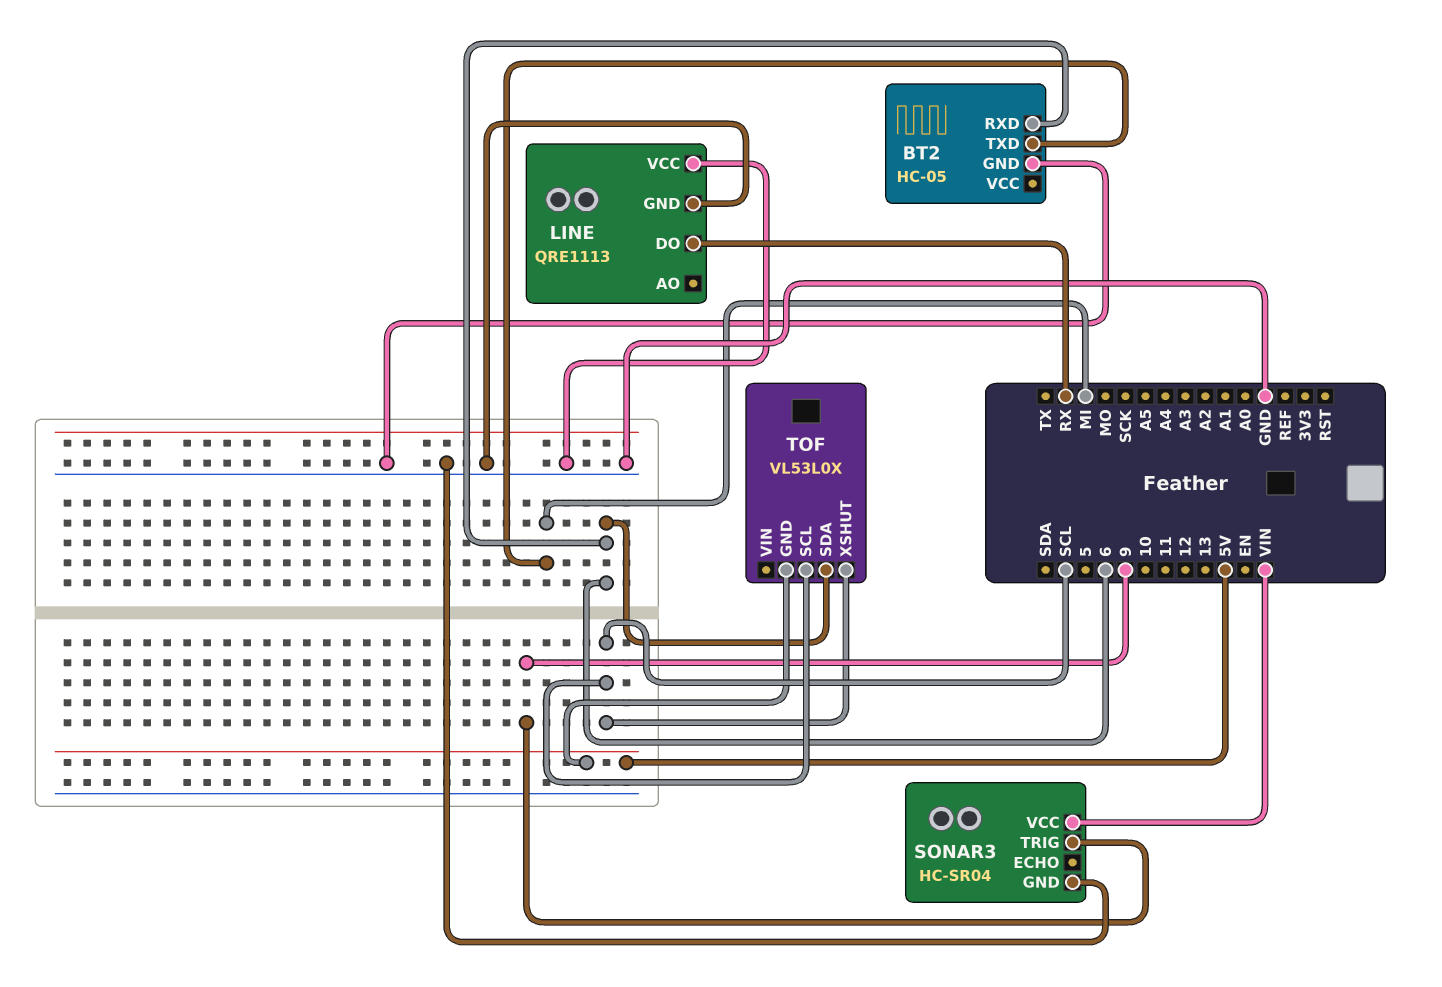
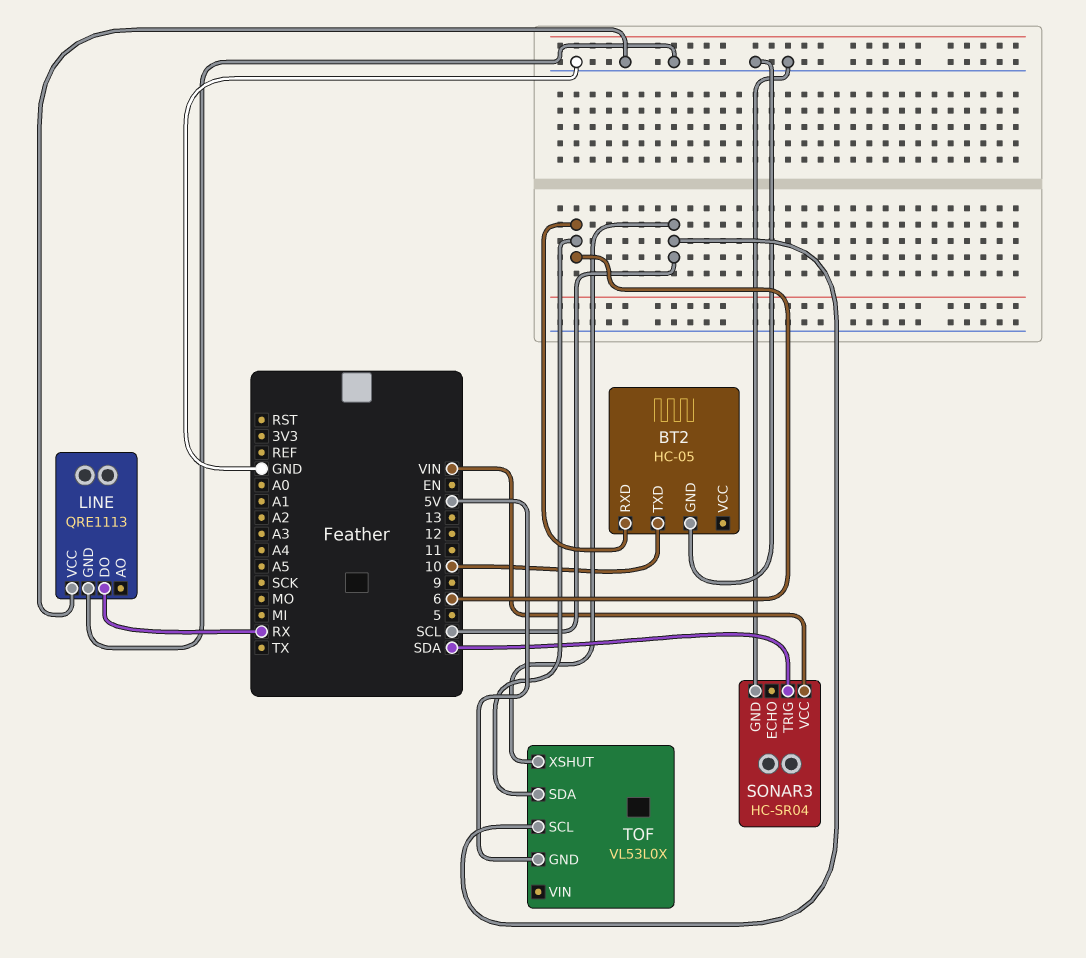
BT2 pin TXD: MI -> 10
SONAR3 pin TRIG: 9 -> SDA

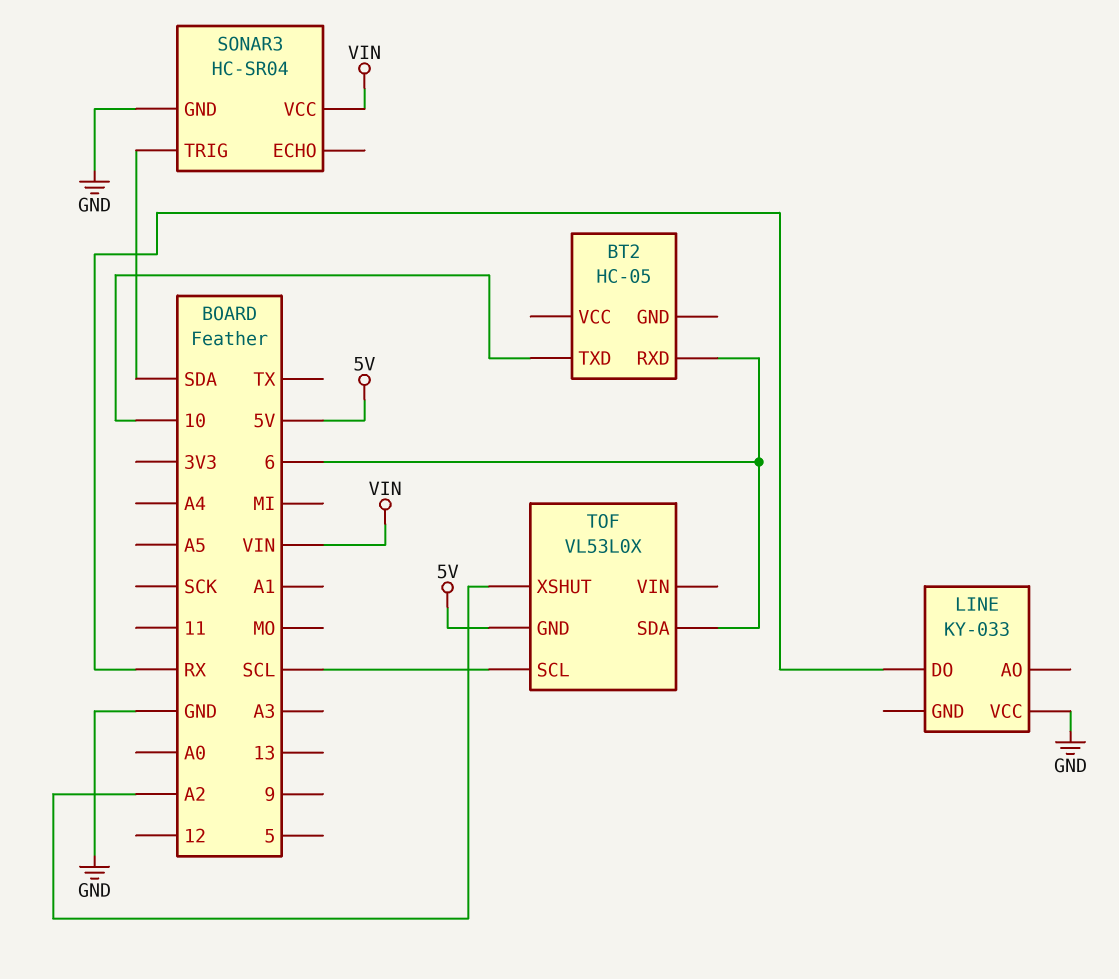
BT2 pin GND: GND -> none
LINE: QRE1113 -> KY-033
LINE pin GND: GND -> none
TOF pin XSHUT: SCL -> A2

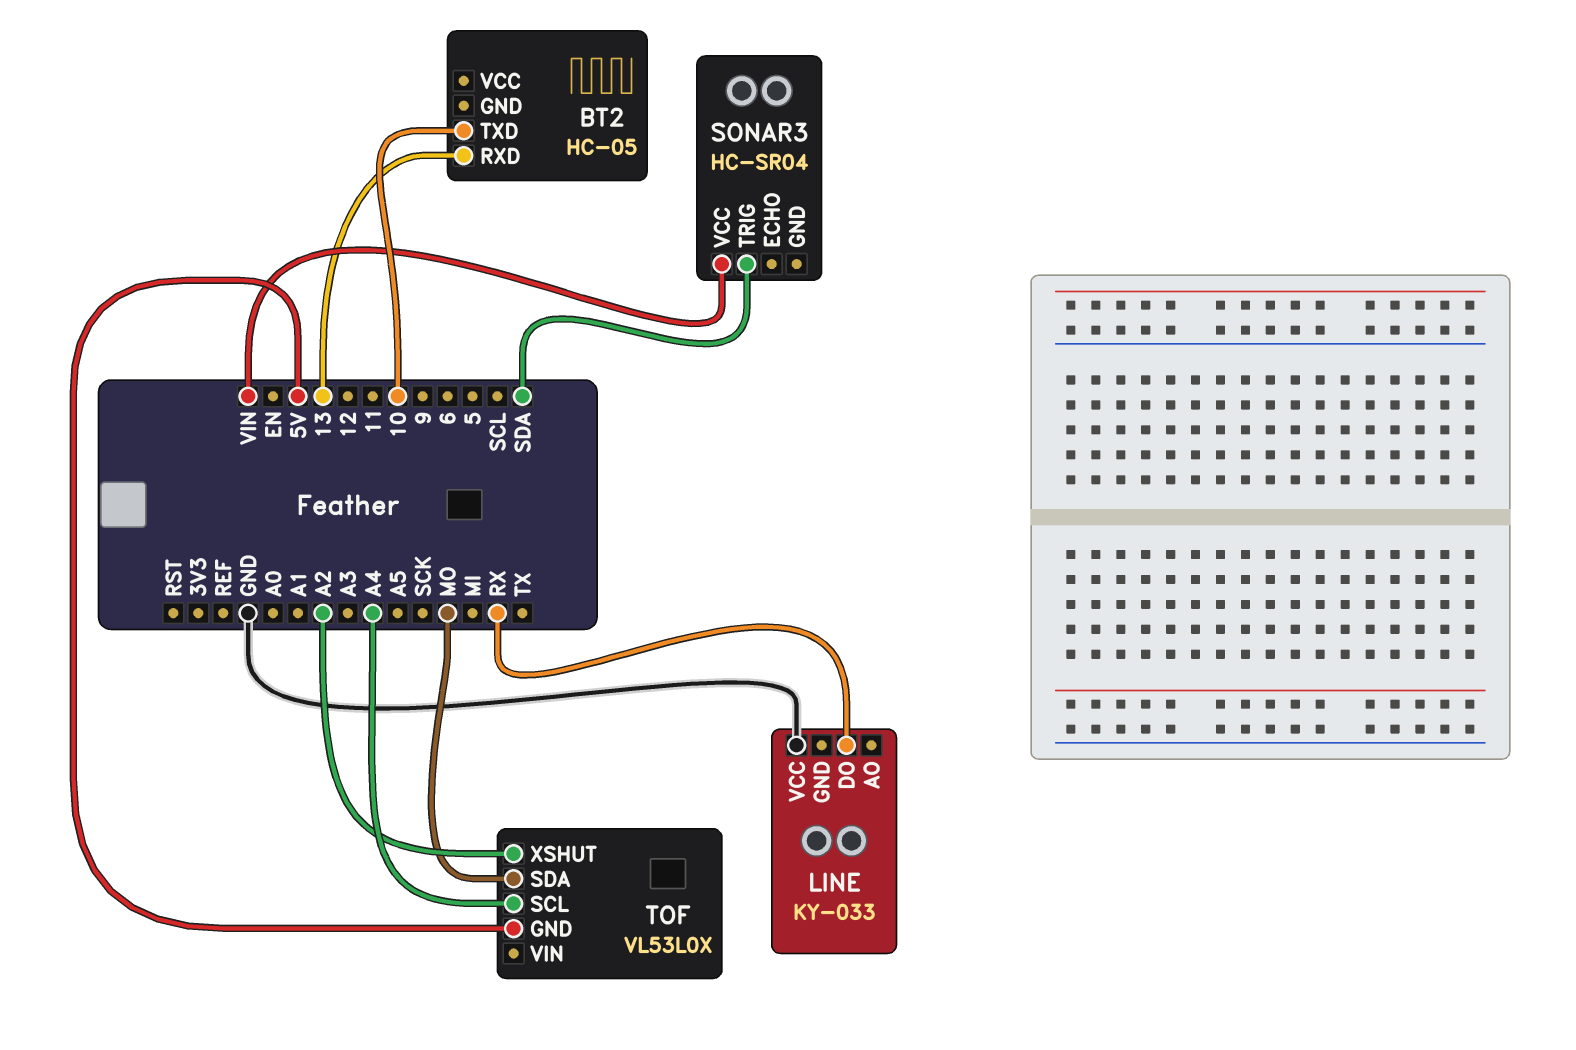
BT2 pin RXD: 6 -> 13
SONAR3 pin GND: GND -> none
TOF pin SCL: SCL -> A4
TOF pin SDA: 6 -> MO

